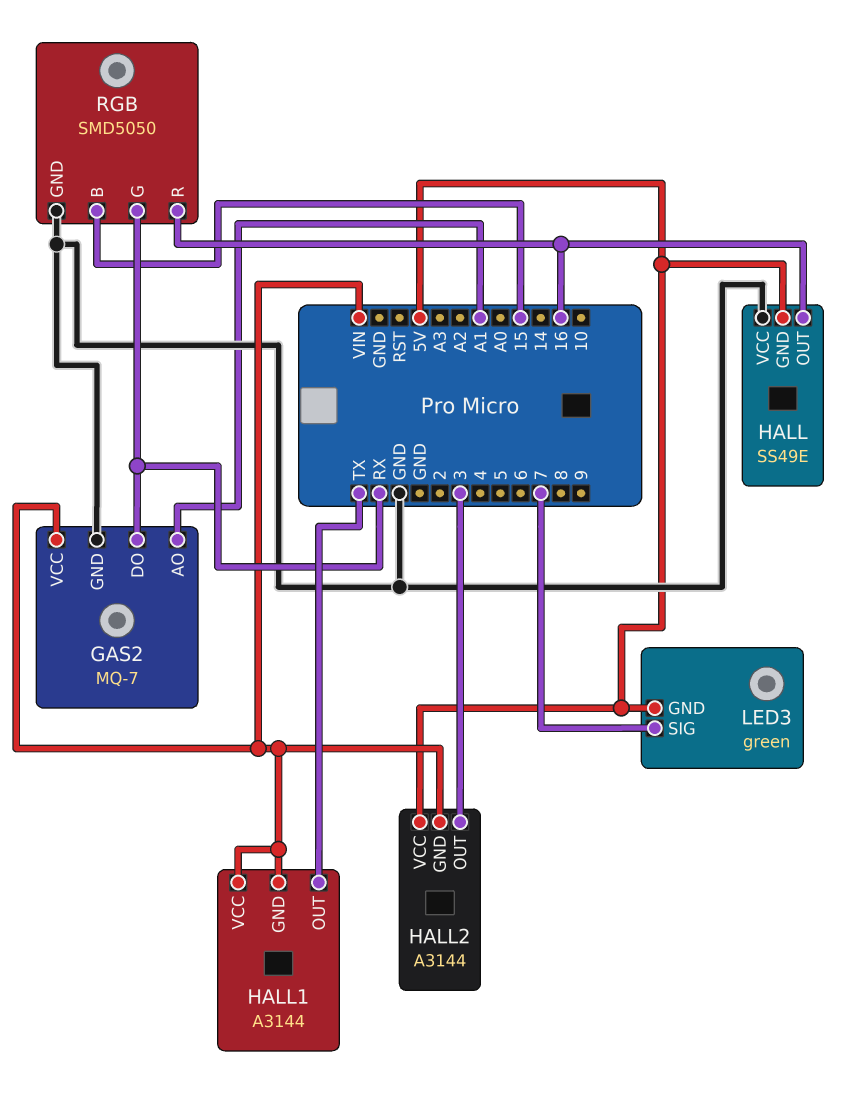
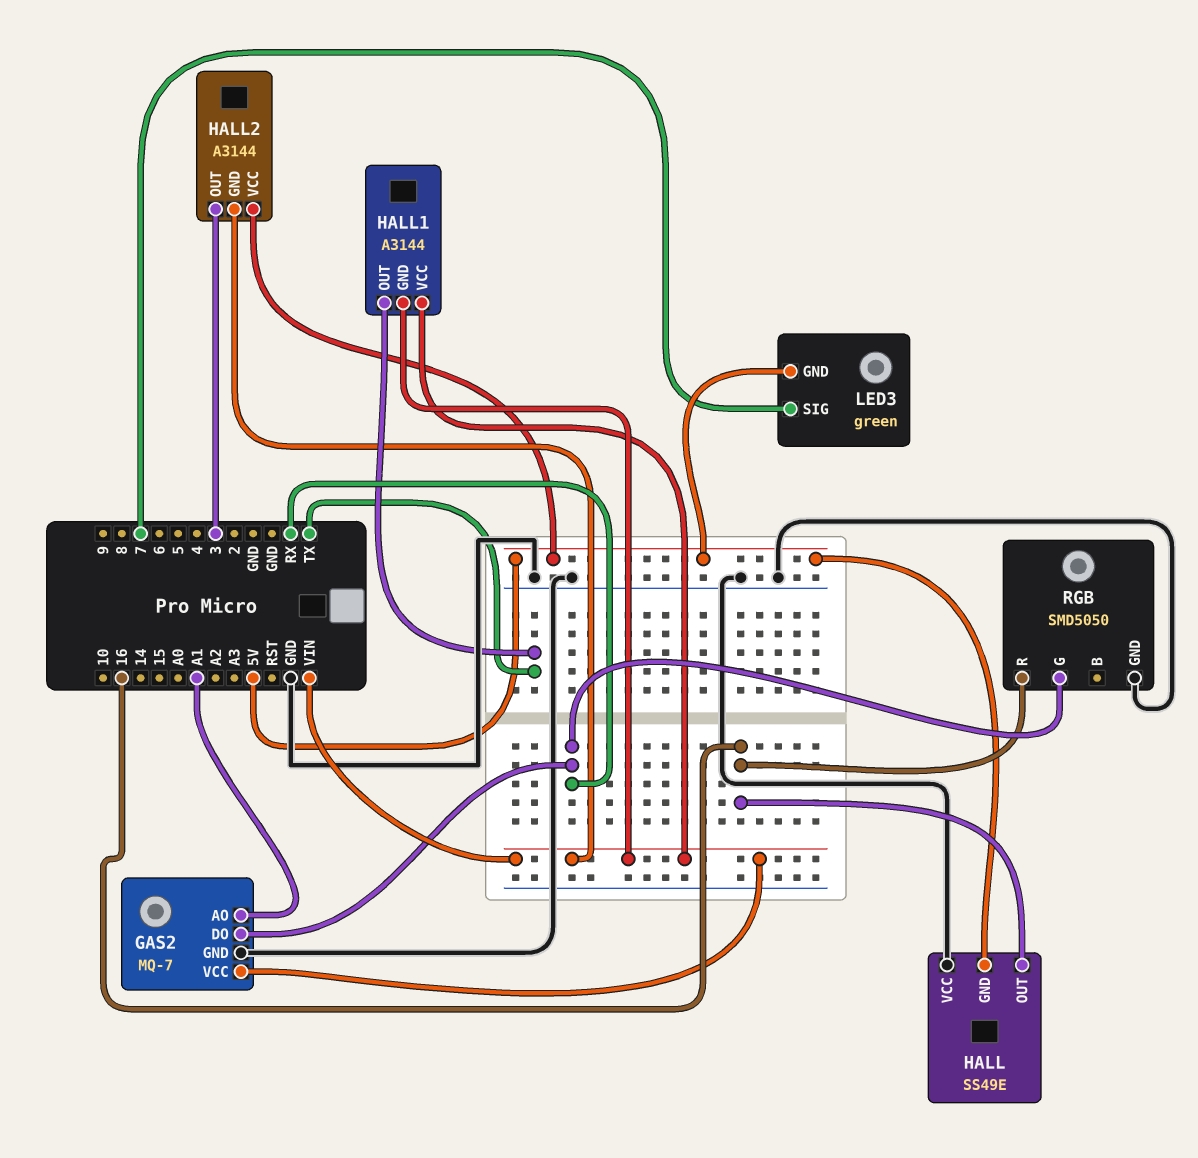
RGB pin B: 15 -> none

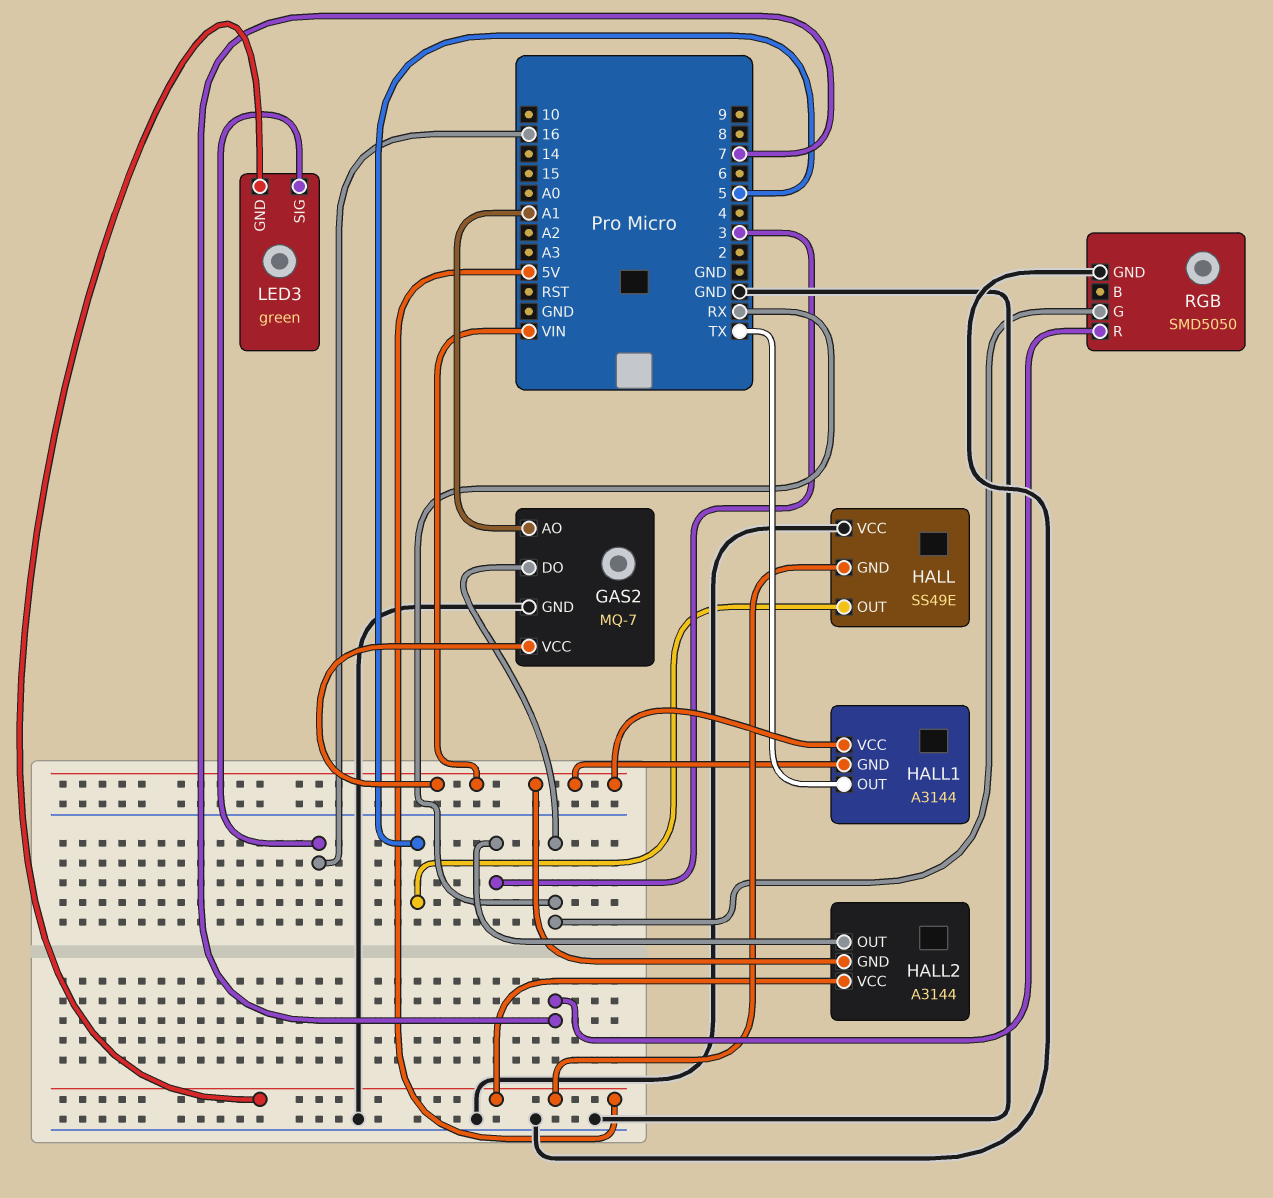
HALL pin OUT: 16 -> 5
LED3 pin SIG: 7 -> 16
RGB pin R: 16 -> 7

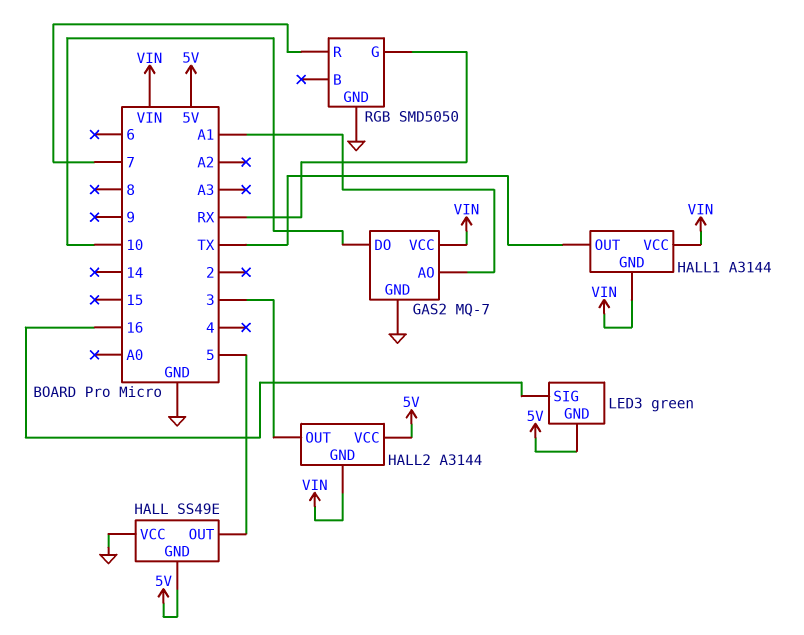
GAS2 pin DO: RX -> 10

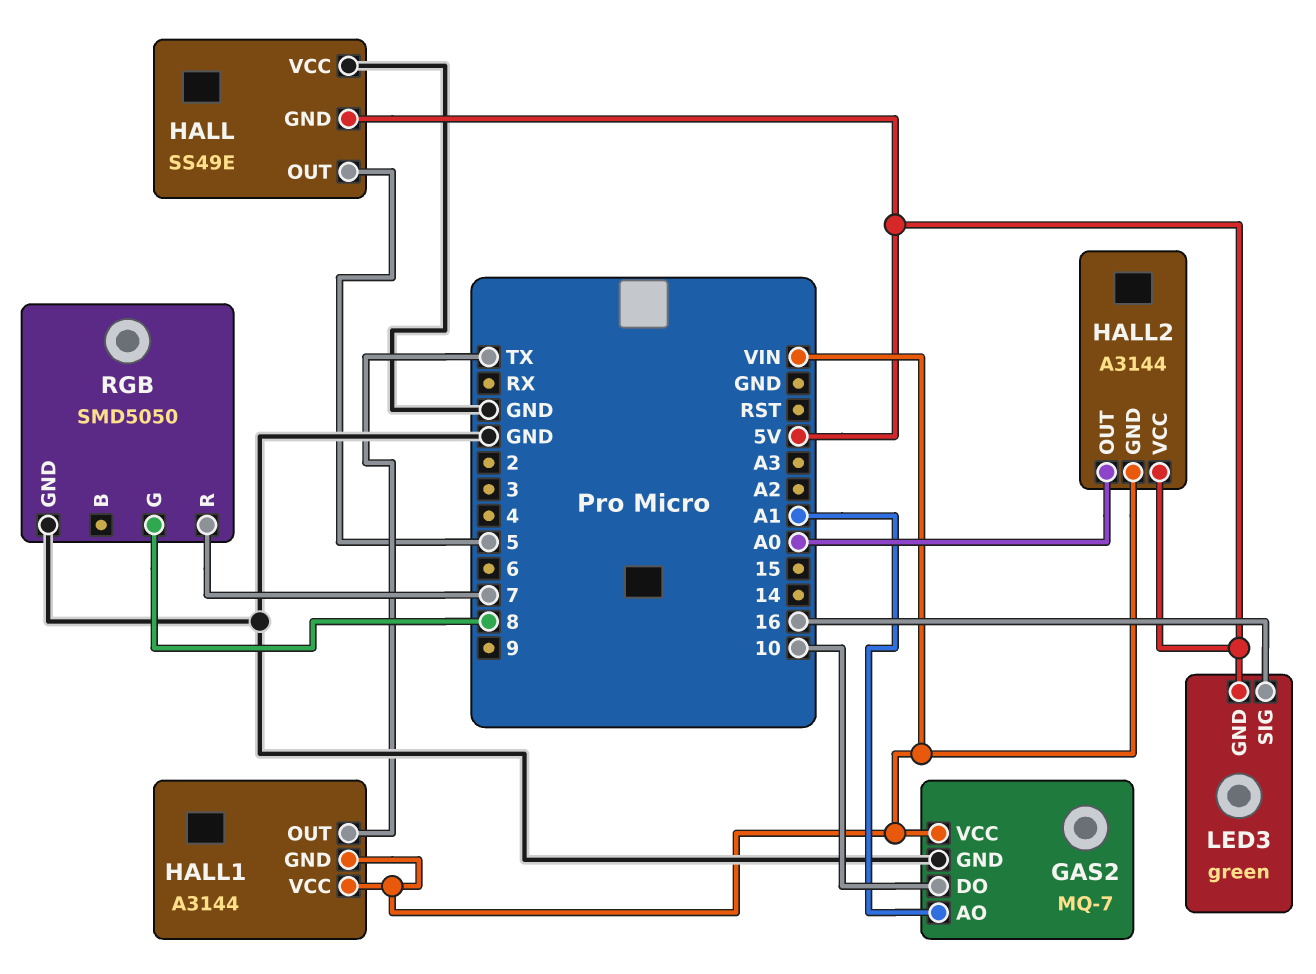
HALL2 pin OUT: 3 -> A0
RGB pin G: RX -> 8

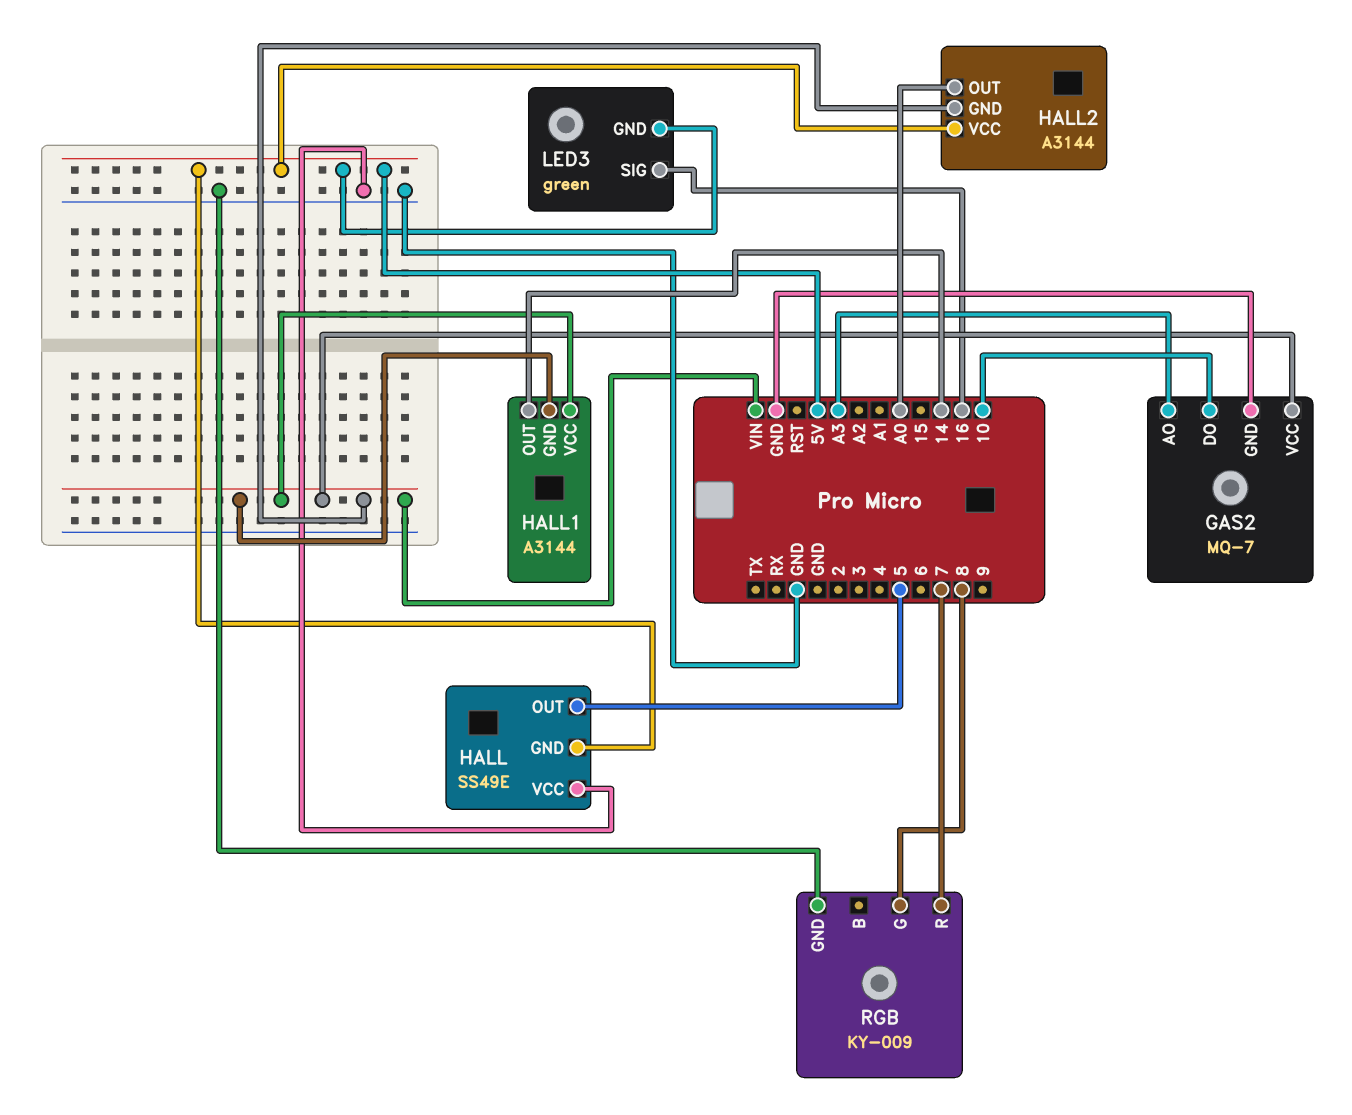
GAS2 pin AO: A1 -> A3
HALL1 pin OUT: TX -> 14
RGB: SMD5050 -> KY-009

